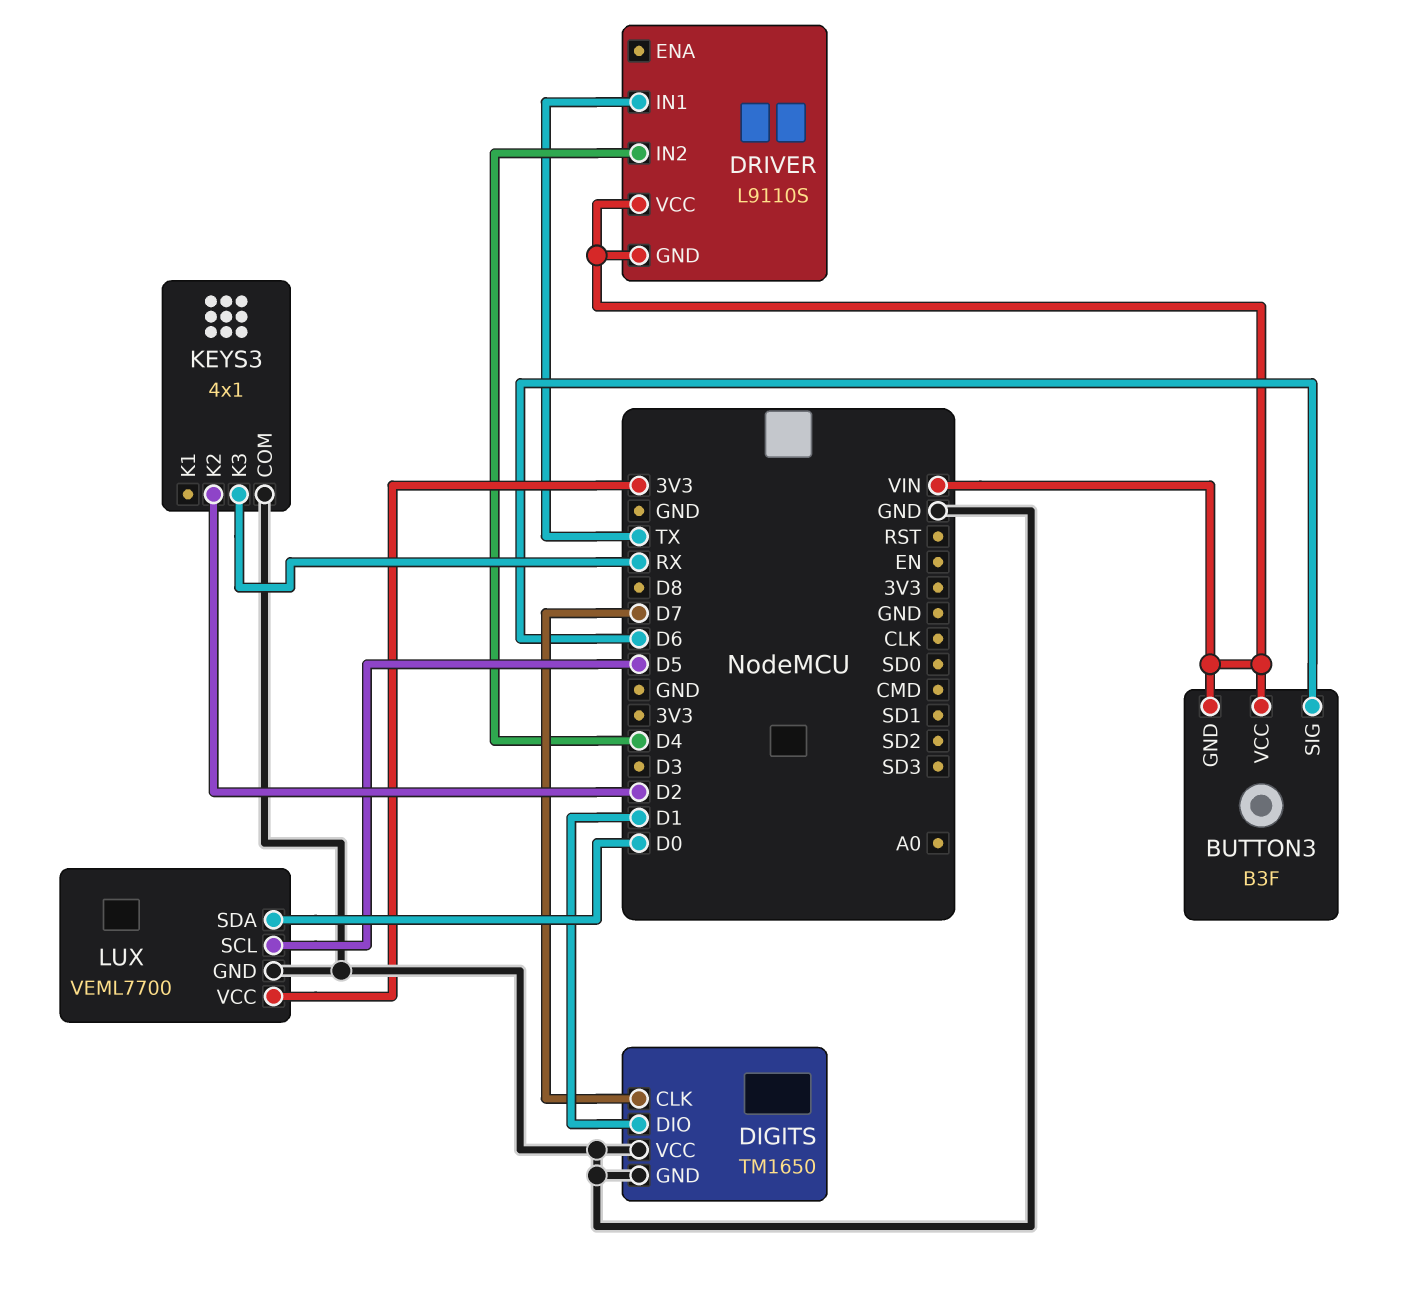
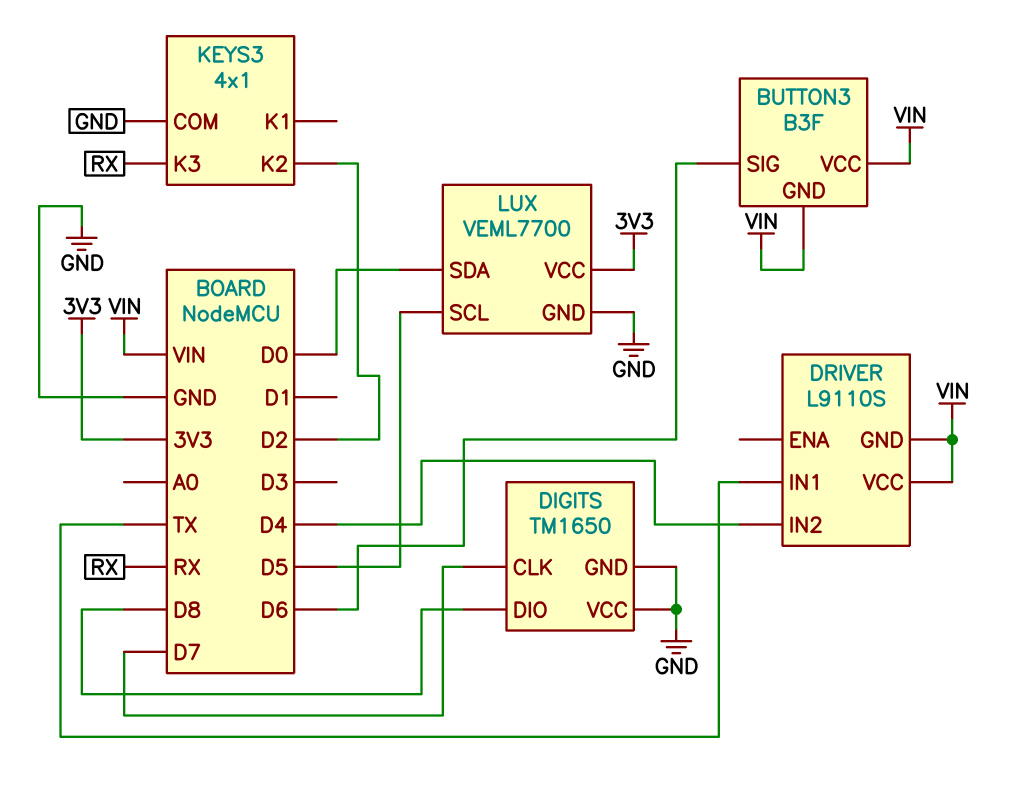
DIGITS pin DIO: D1 -> D8

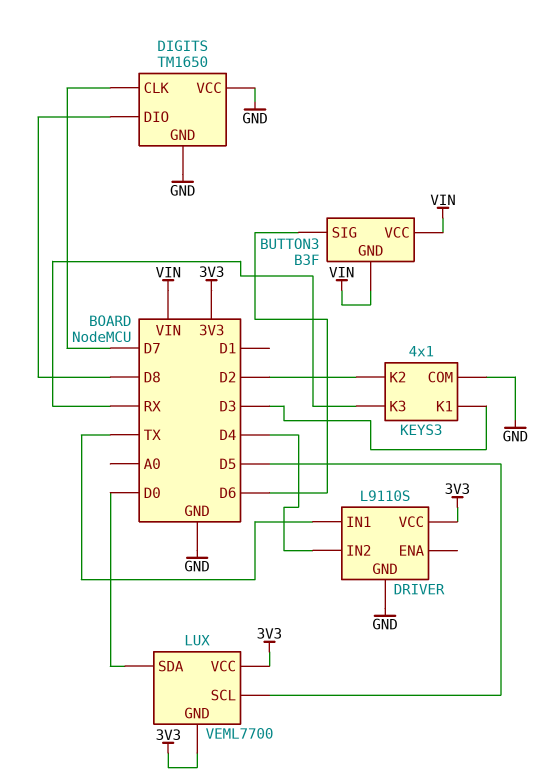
DRIVER pin GND: VIN -> GND
DRIVER pin VCC: VIN -> 3V3
KEYS3 pin K1: none -> D3
LUX pin GND: GND -> 3V3

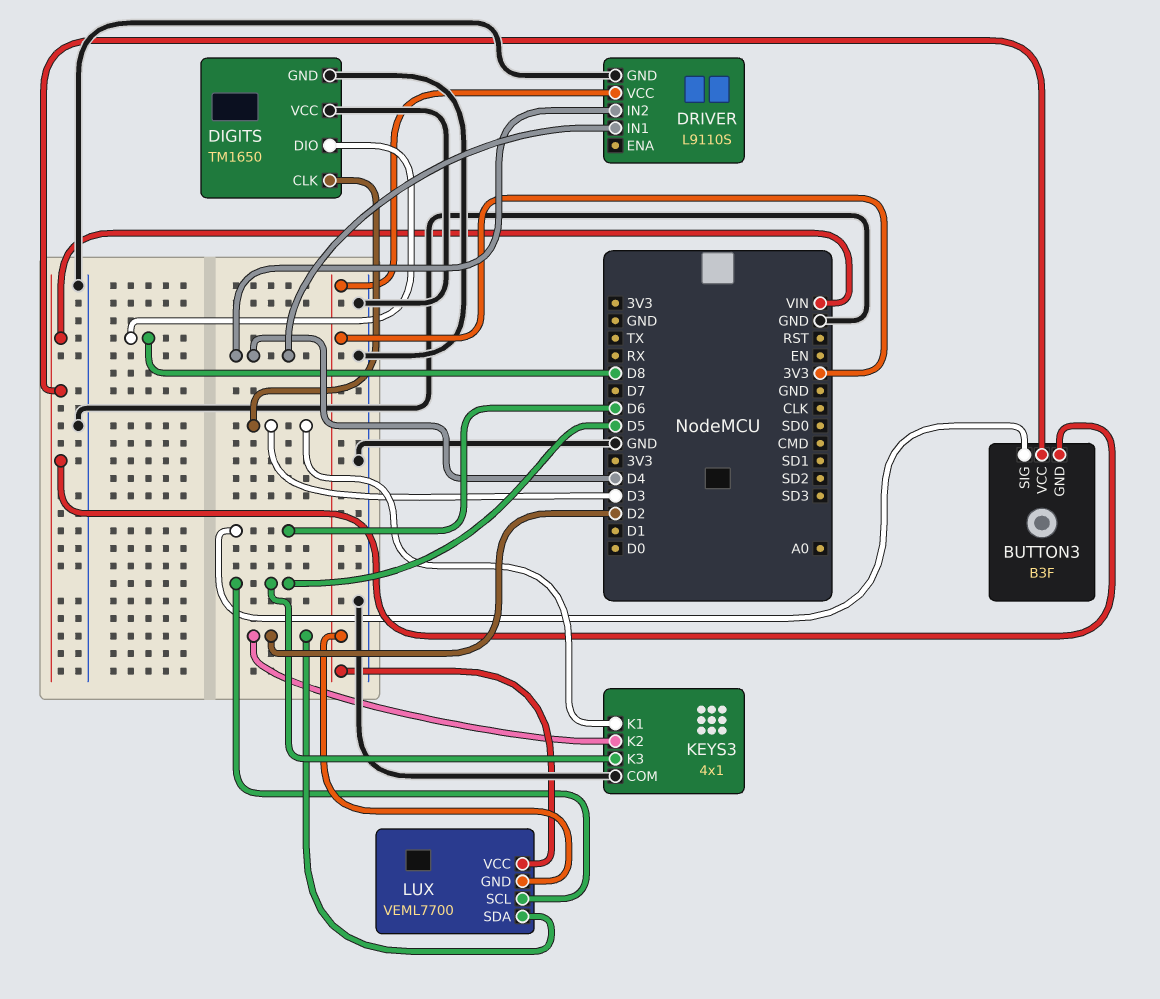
DIGITS pin CLK: D7 -> D3
DRIVER pin IN1: TX -> D4
KEYS3 pin K3: RX -> D5
LUX pin SDA: D0 -> D2

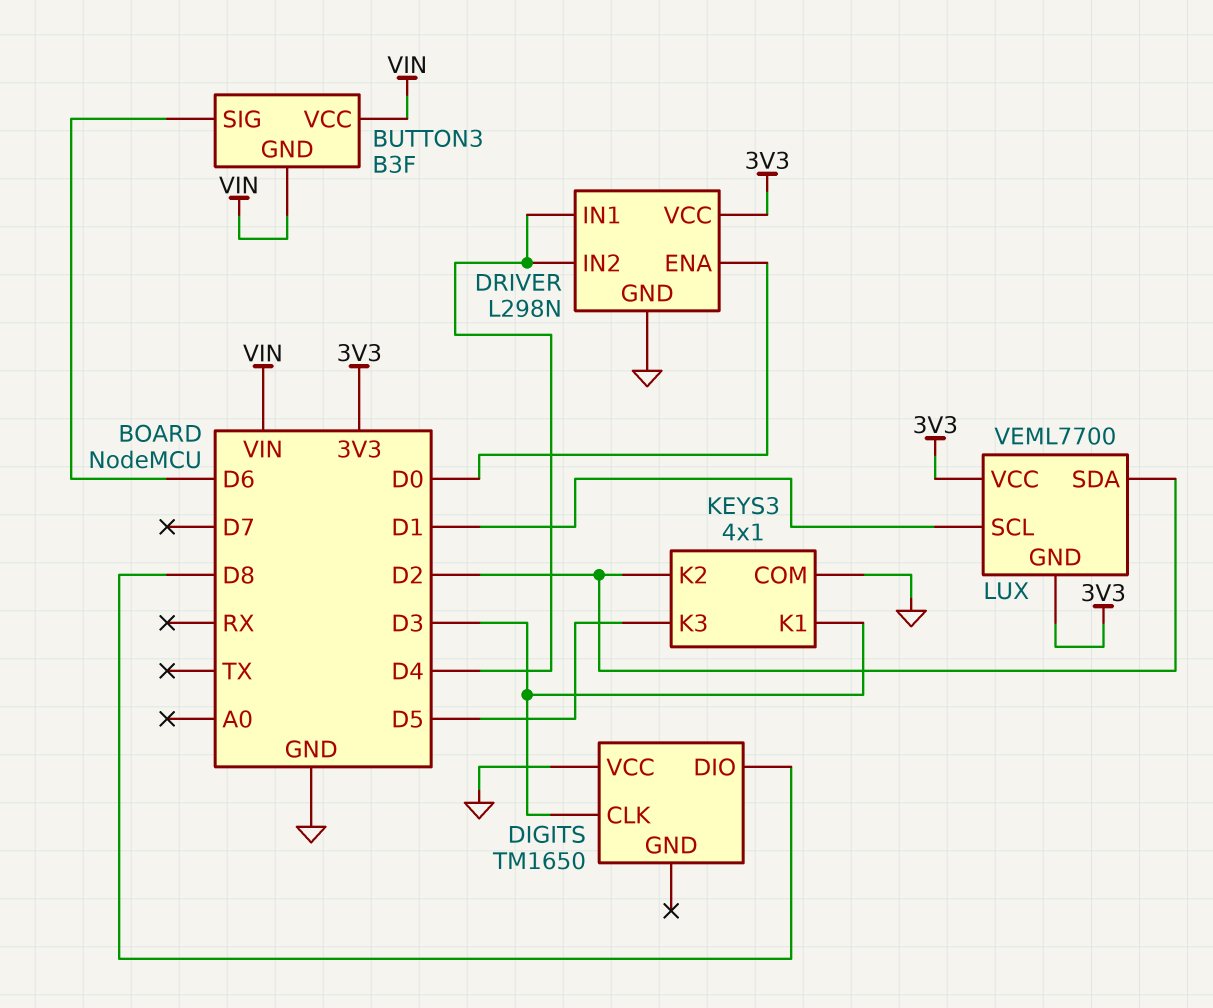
DIGITS pin GND: GND -> none
DRIVER: L9110S -> L298N
DRIVER pin ENA: none -> D0
LUX pin SCL: D5 -> D1

